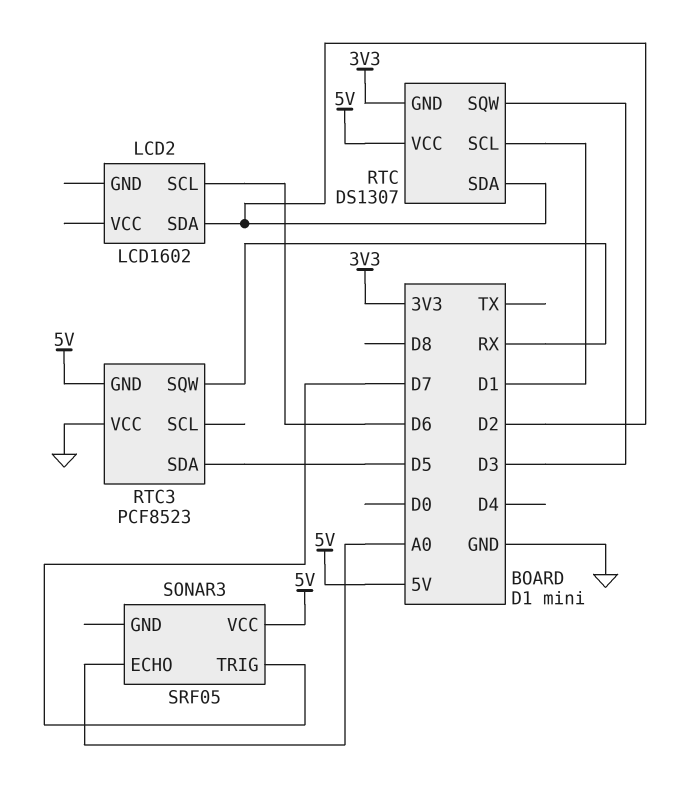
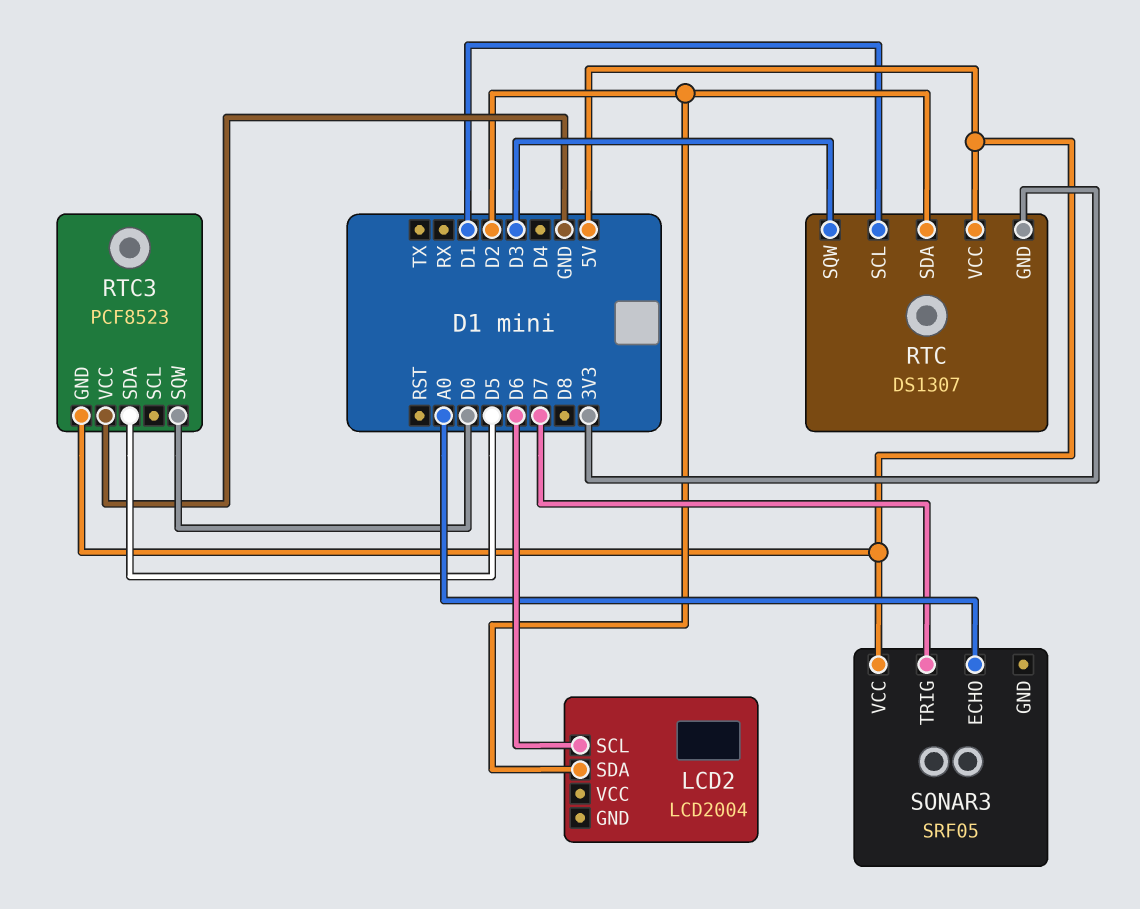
LCD2: LCD1602 -> LCD2004
RTC3 pin SQW: RX -> D0

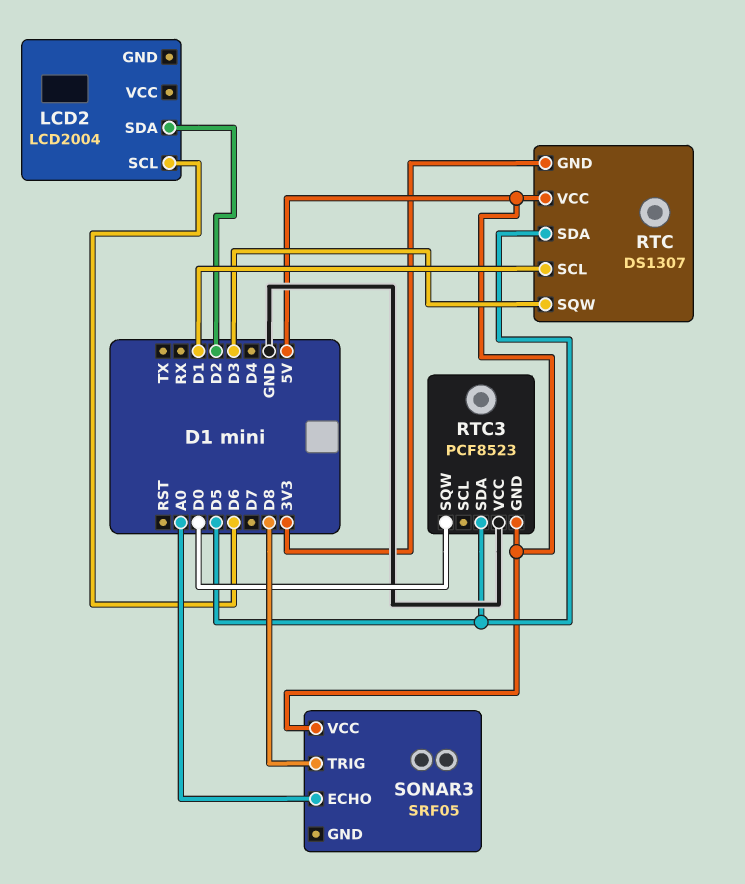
RTC pin SDA: D2 -> D5
SONAR3 pin TRIG: D7 -> D8

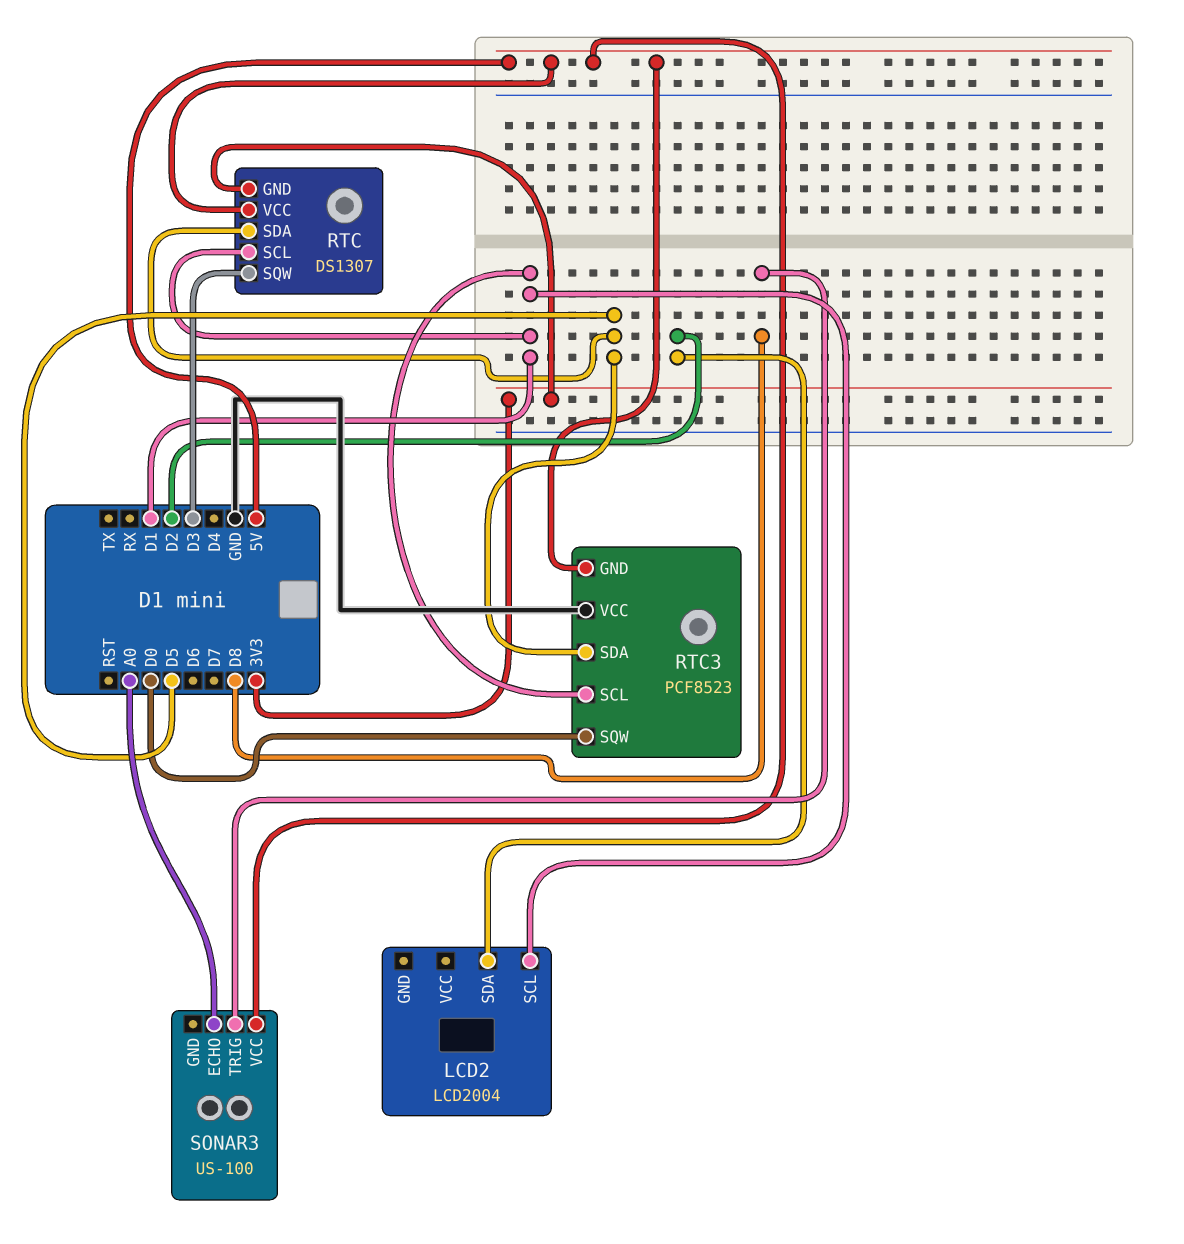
LCD2 pin SCL: D6 -> D1
RTC3 pin SCL: none -> D1
SONAR3: SRF05 -> US-100

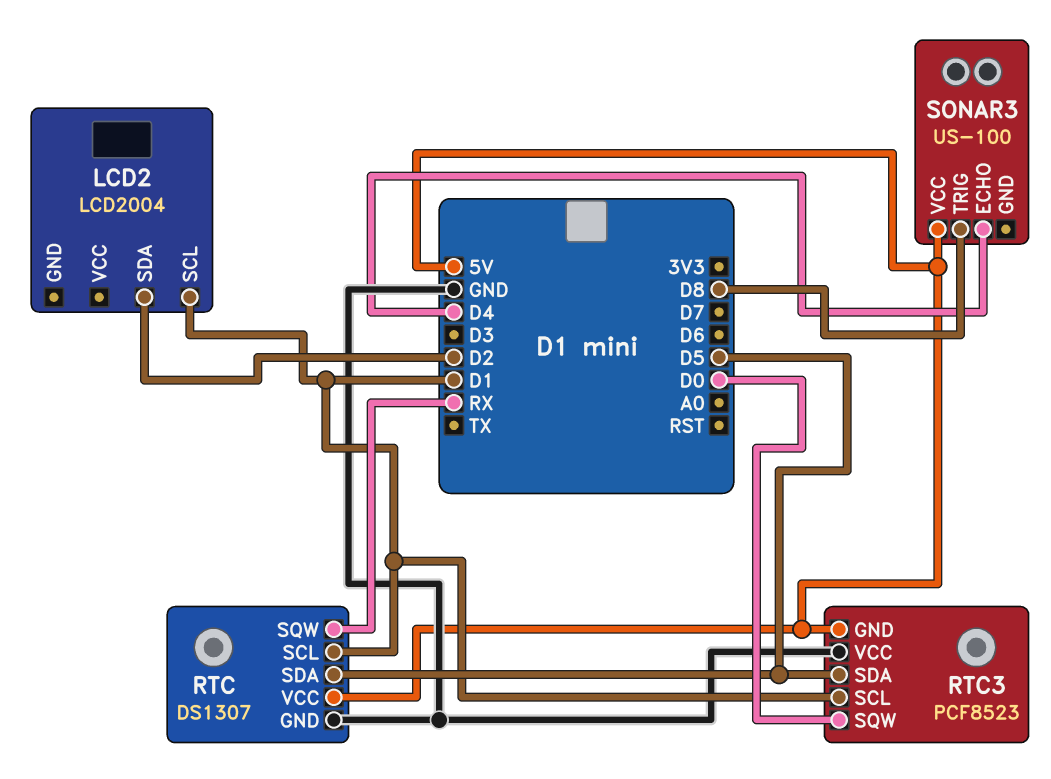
RTC pin GND: 3V3 -> GND
RTC pin SQW: D3 -> RX
SONAR3 pin ECHO: A0 -> D4

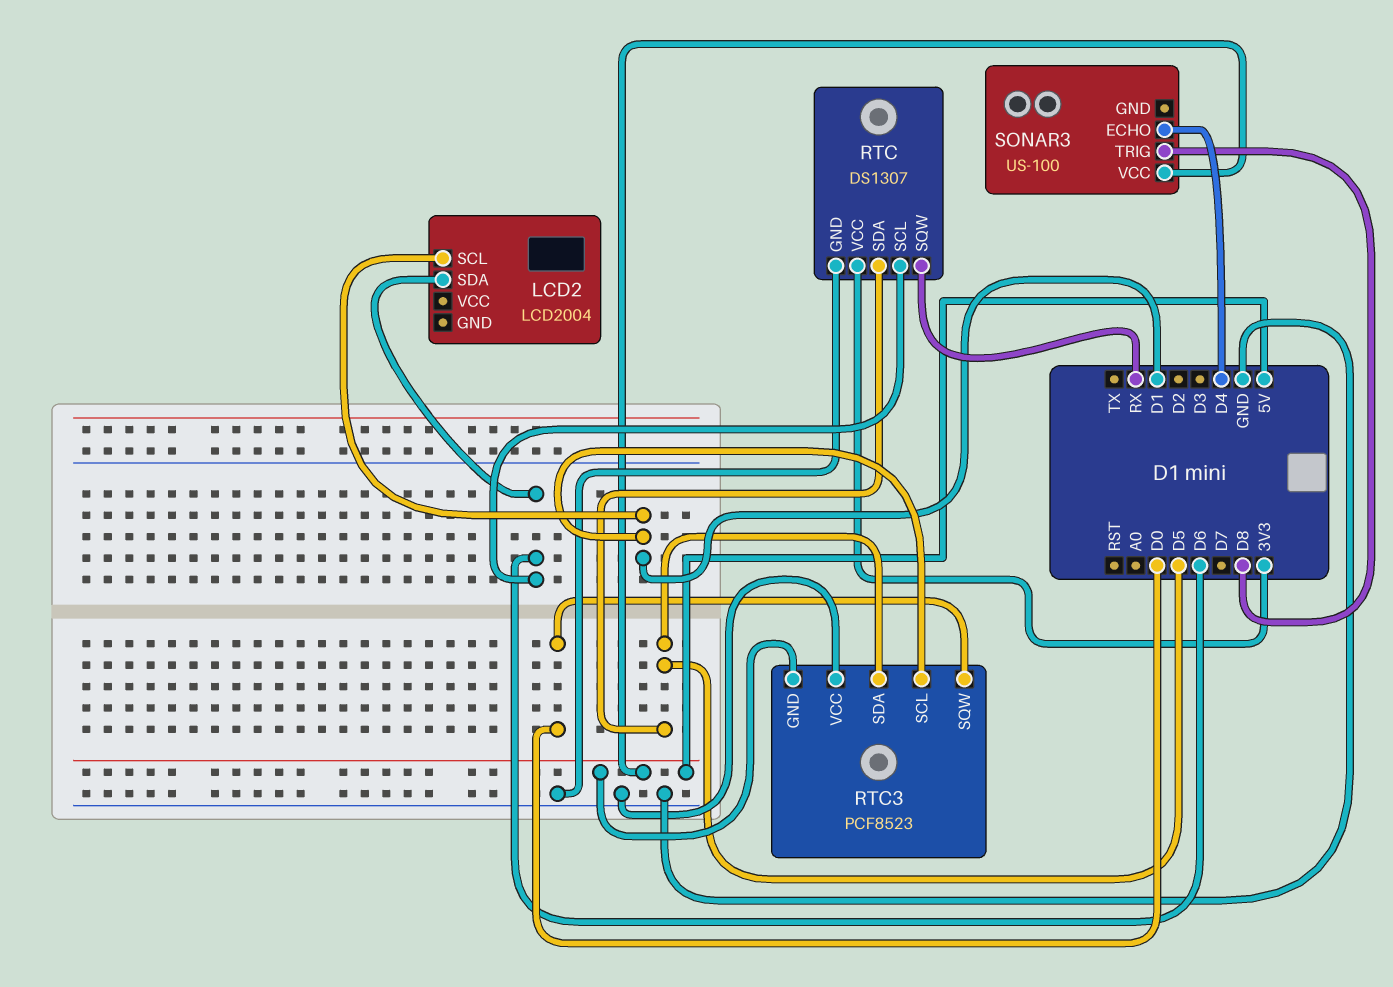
LCD2 pin SDA: D2 -> D6
RTC pin SCL: D1 -> D6
RTC pin VCC: 5V -> 3V3

